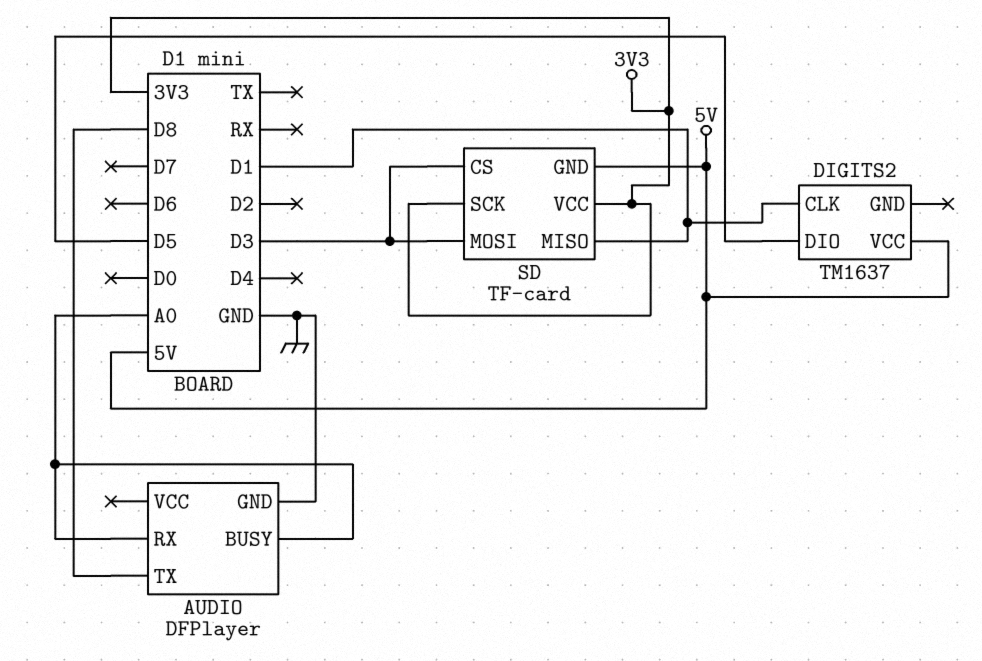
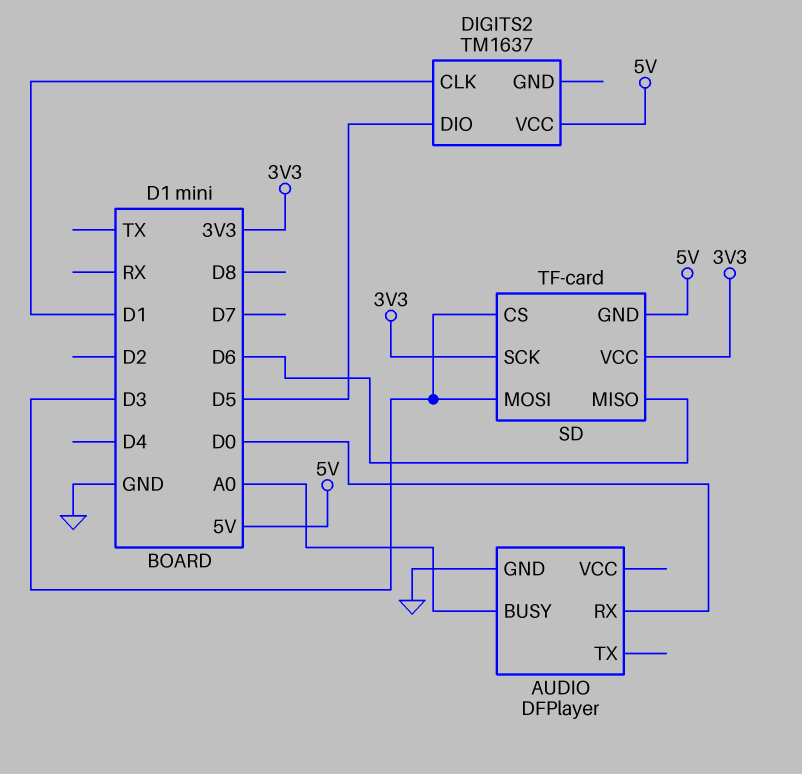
AUDIO pin RX: A0 -> D0
AUDIO pin TX: D8 -> none
SD pin MISO: D1 -> D6

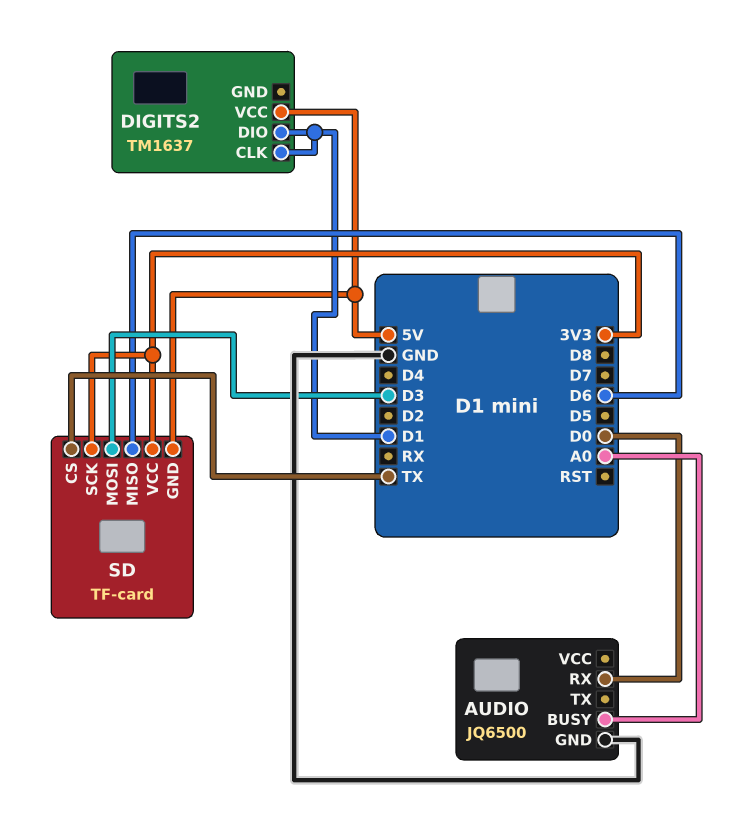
AUDIO: DFPlayer -> JQ6500
DIGITS2 pin DIO: D5 -> D1
SD pin CS: D3 -> TX

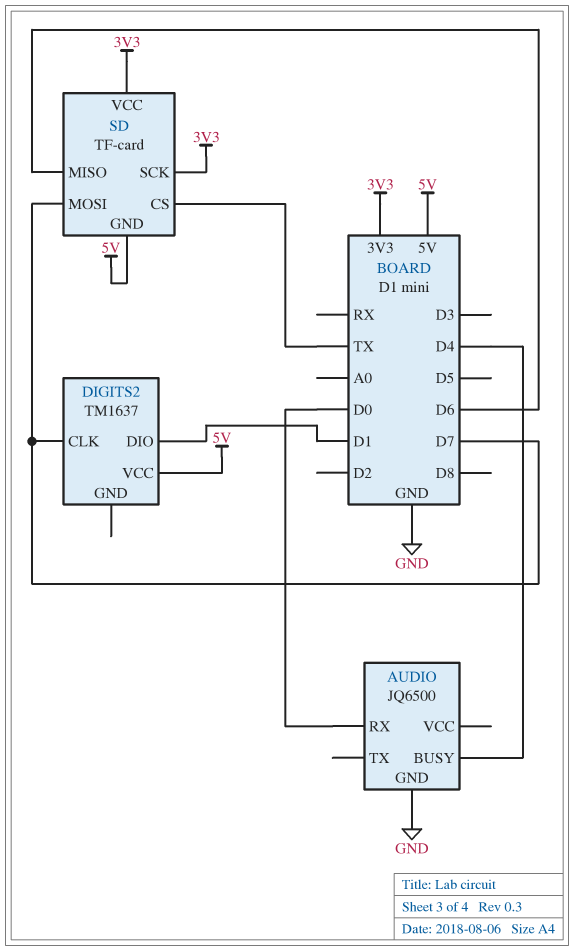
AUDIO pin BUSY: A0 -> D4
DIGITS2 pin CLK: D1 -> D7
SD pin MOSI: D3 -> D7

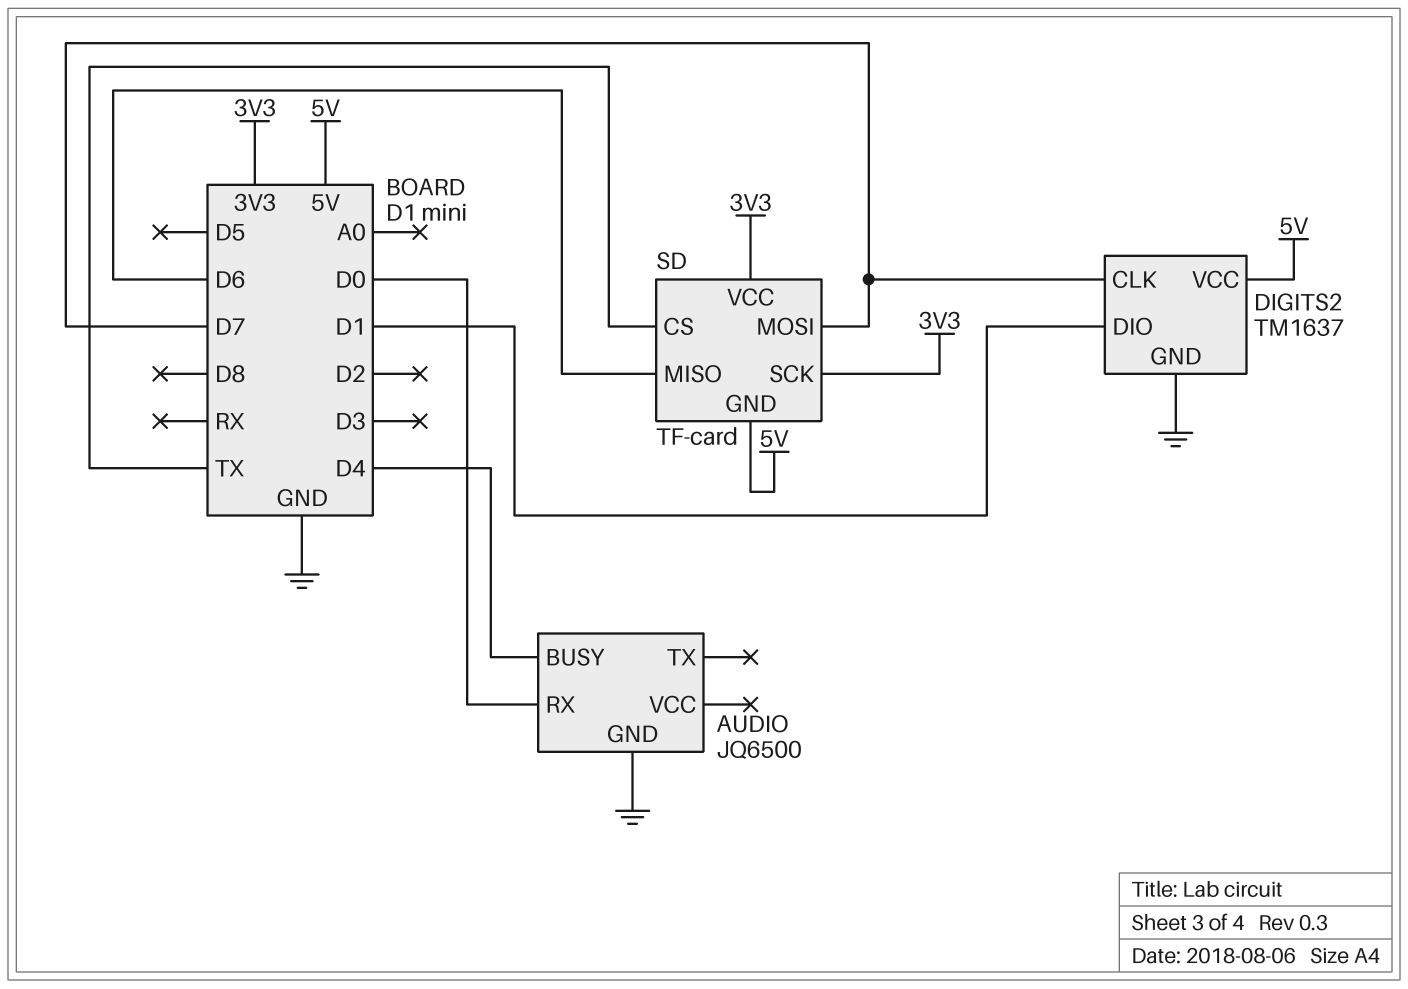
DIGITS2 pin GND: none -> GND

